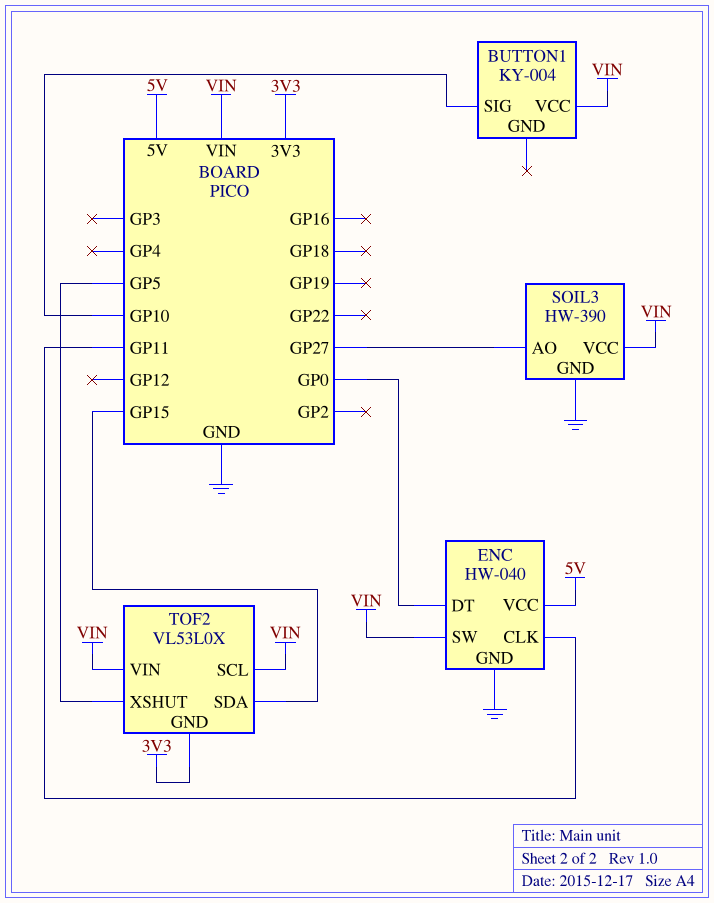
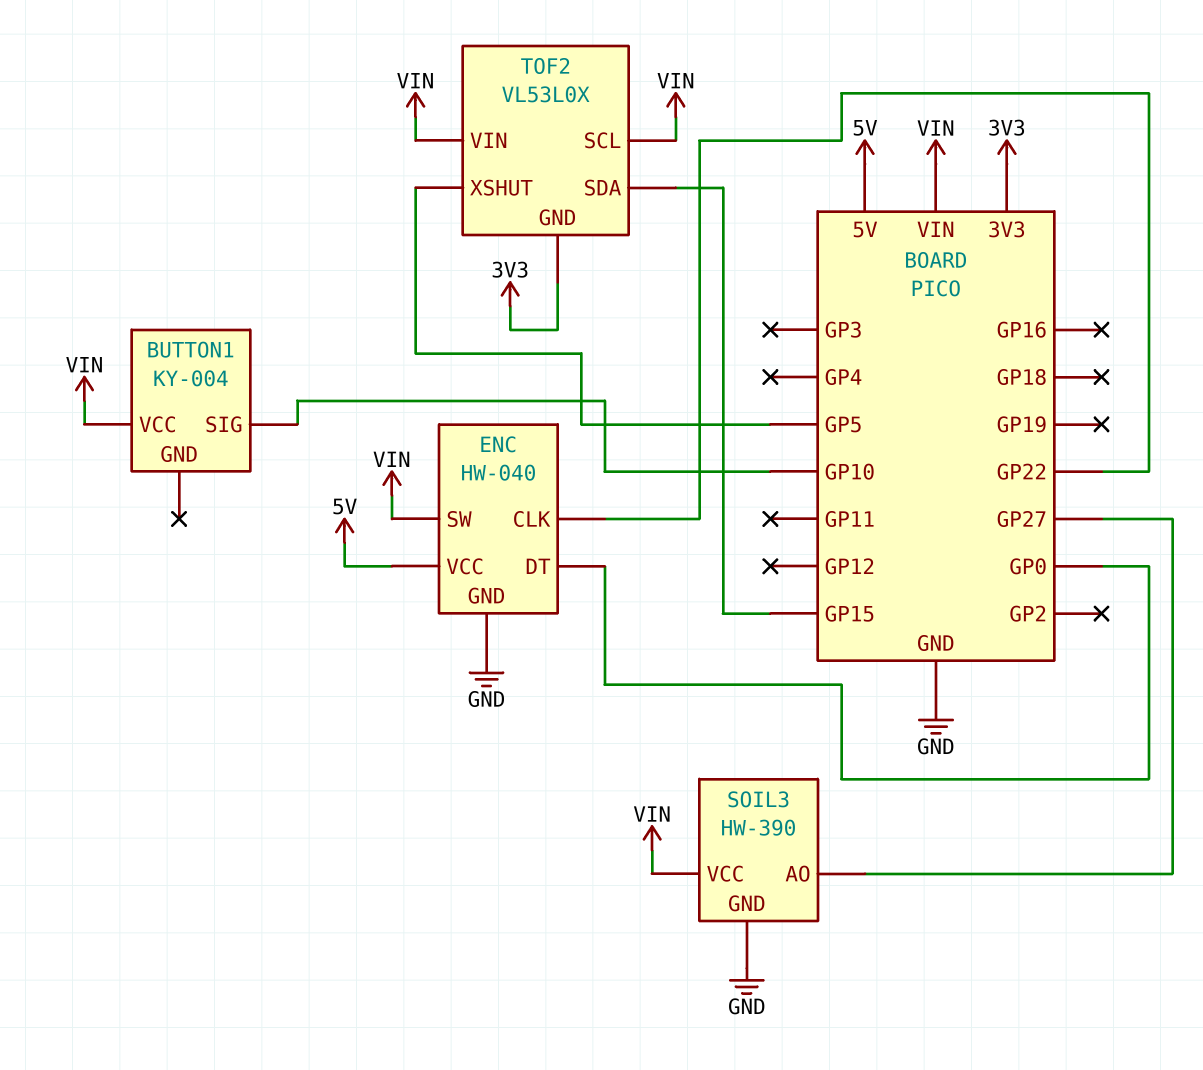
ENC pin CLK: GP11 -> GP22

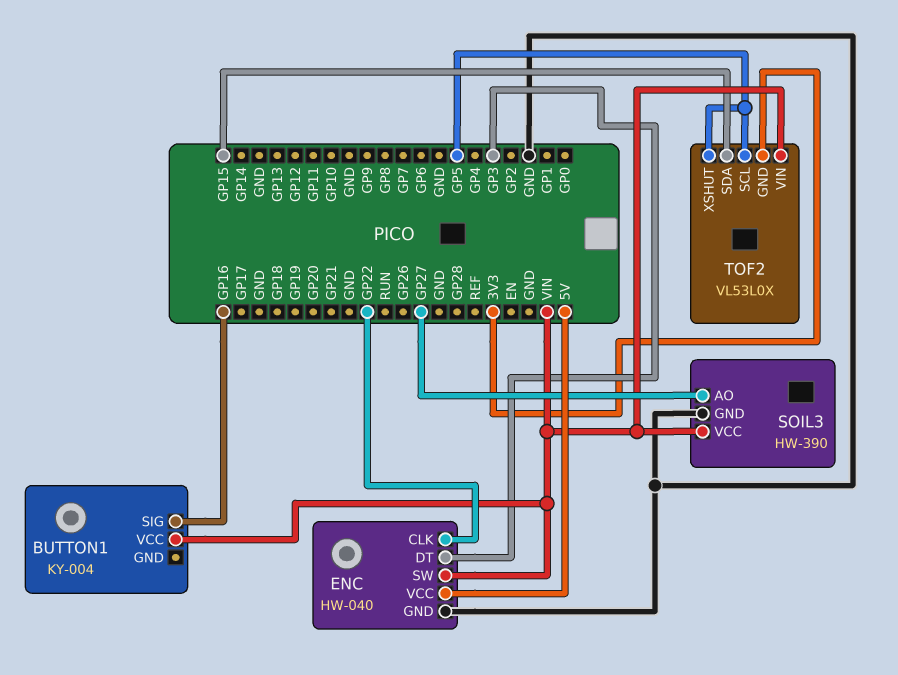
BUTTON1 pin SIG: GP10 -> GP16
ENC pin DT: GP0 -> GP3
TOF2 pin SCL: VIN -> GP5

